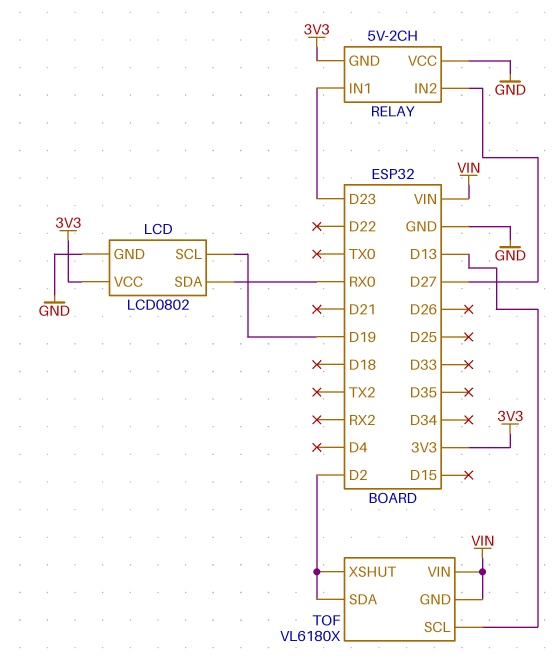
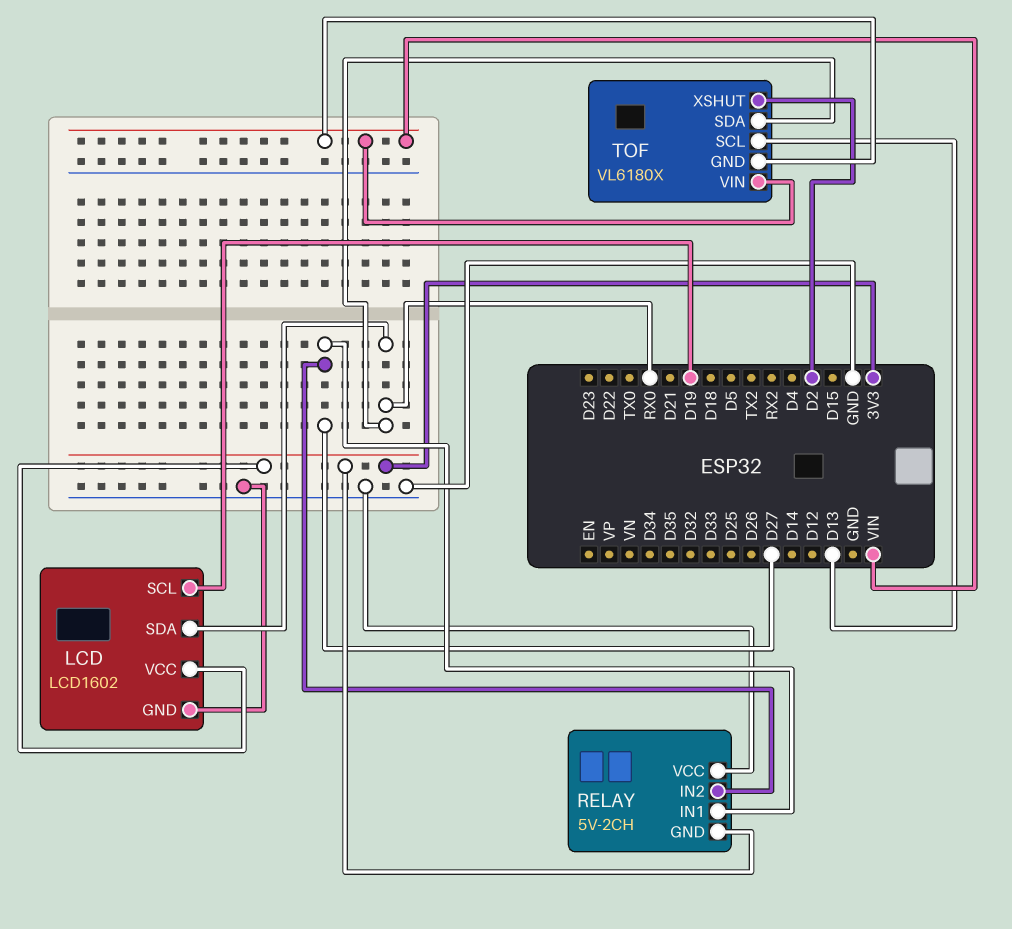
LCD: LCD0802 -> LCD1602
RELAY pin IN1: D23 -> D27
TOF pin SDA: D2 -> RX0

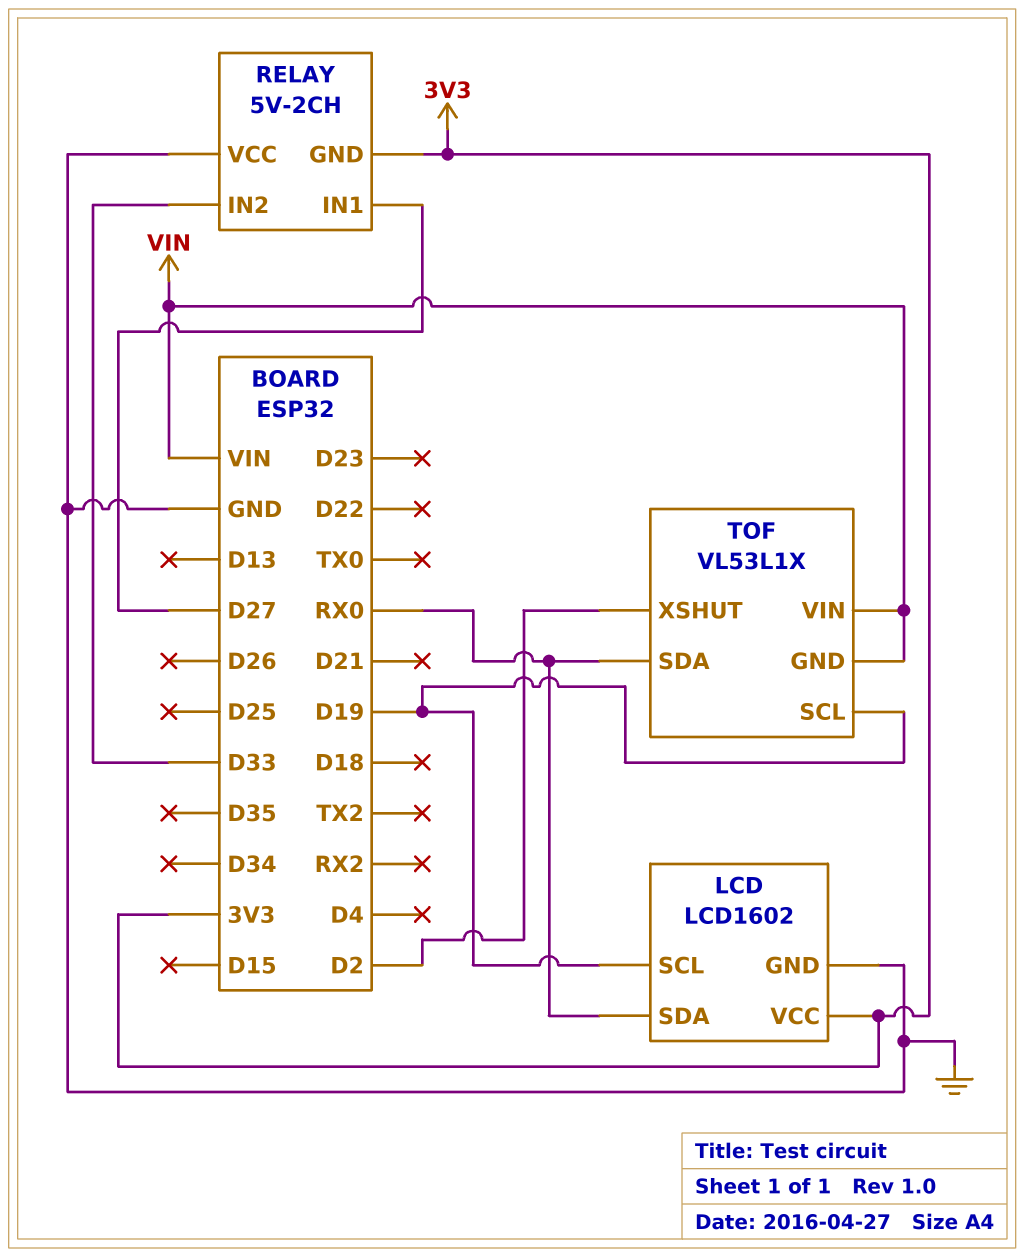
RELAY pin IN2: D27 -> D33
TOF: VL6180X -> VL53L1X
TOF pin SCL: D13 -> D19

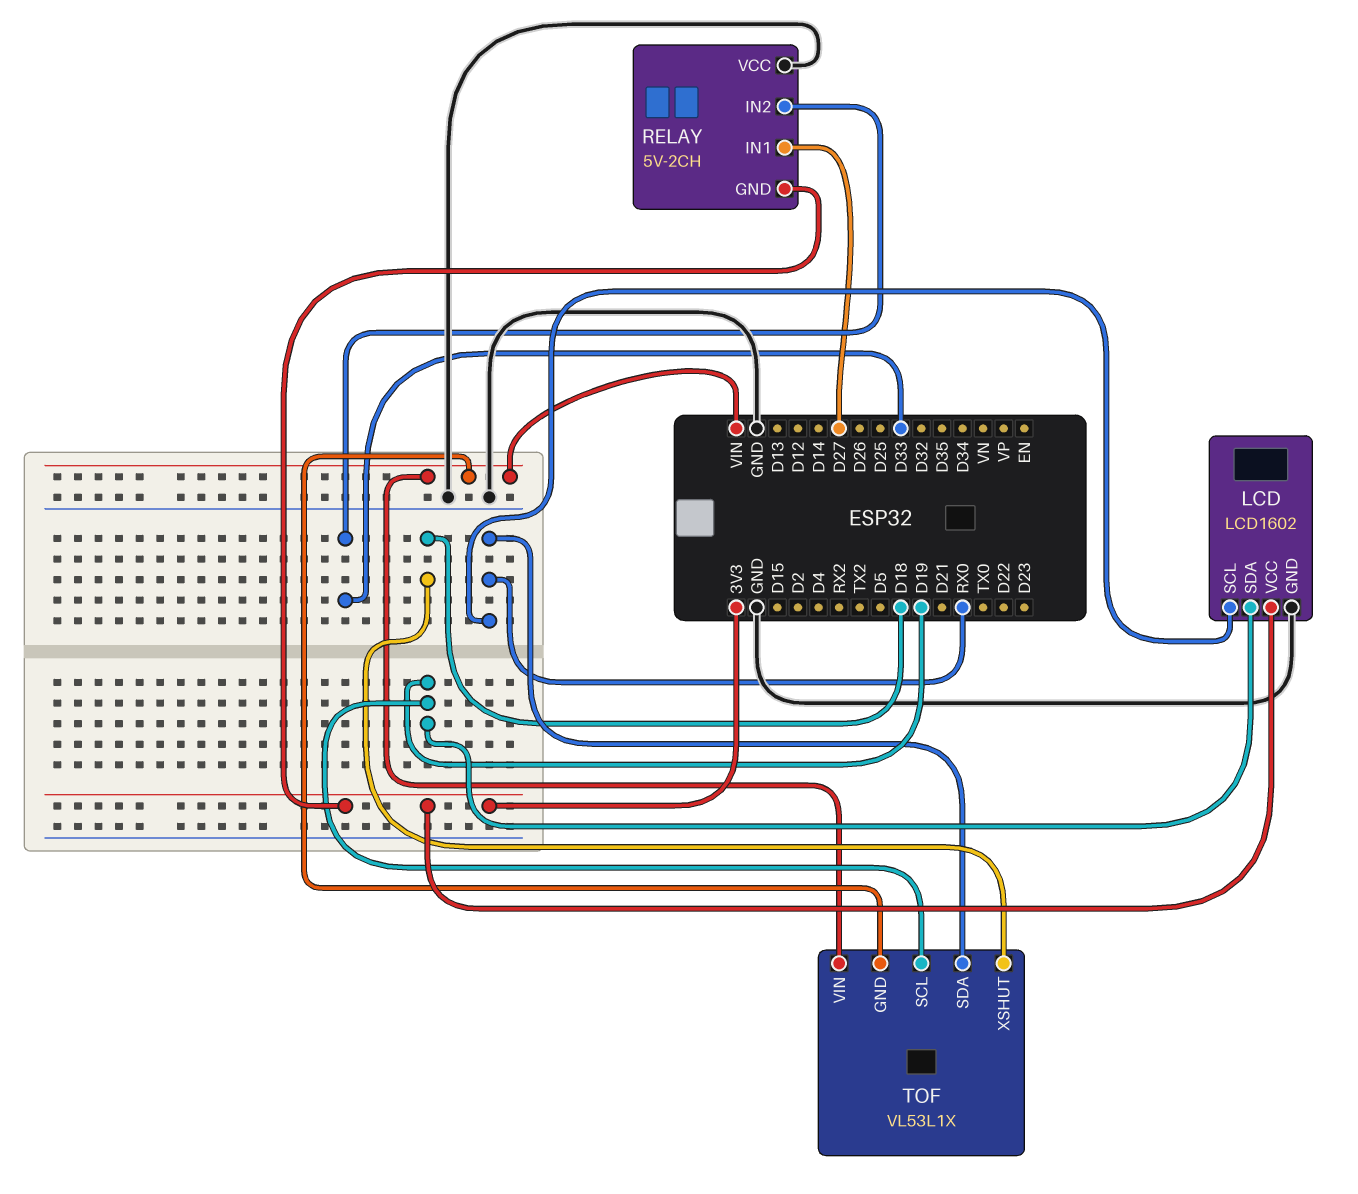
LCD pin SCL: D19 -> RX0
LCD pin SDA: RX0 -> D19
TOF pin XSHUT: D2 -> D18

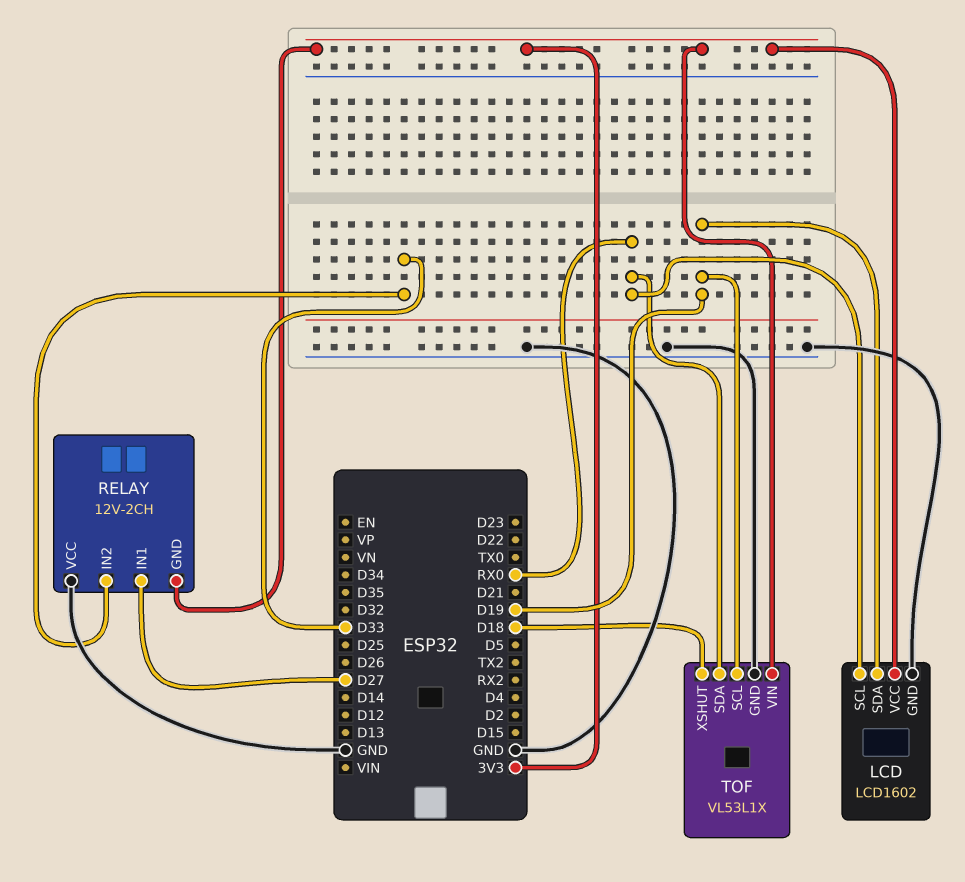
RELAY: 5V-2CH -> 12V-2CH
TOF pin GND: VIN -> GND
TOF pin VIN: VIN -> 3V3

